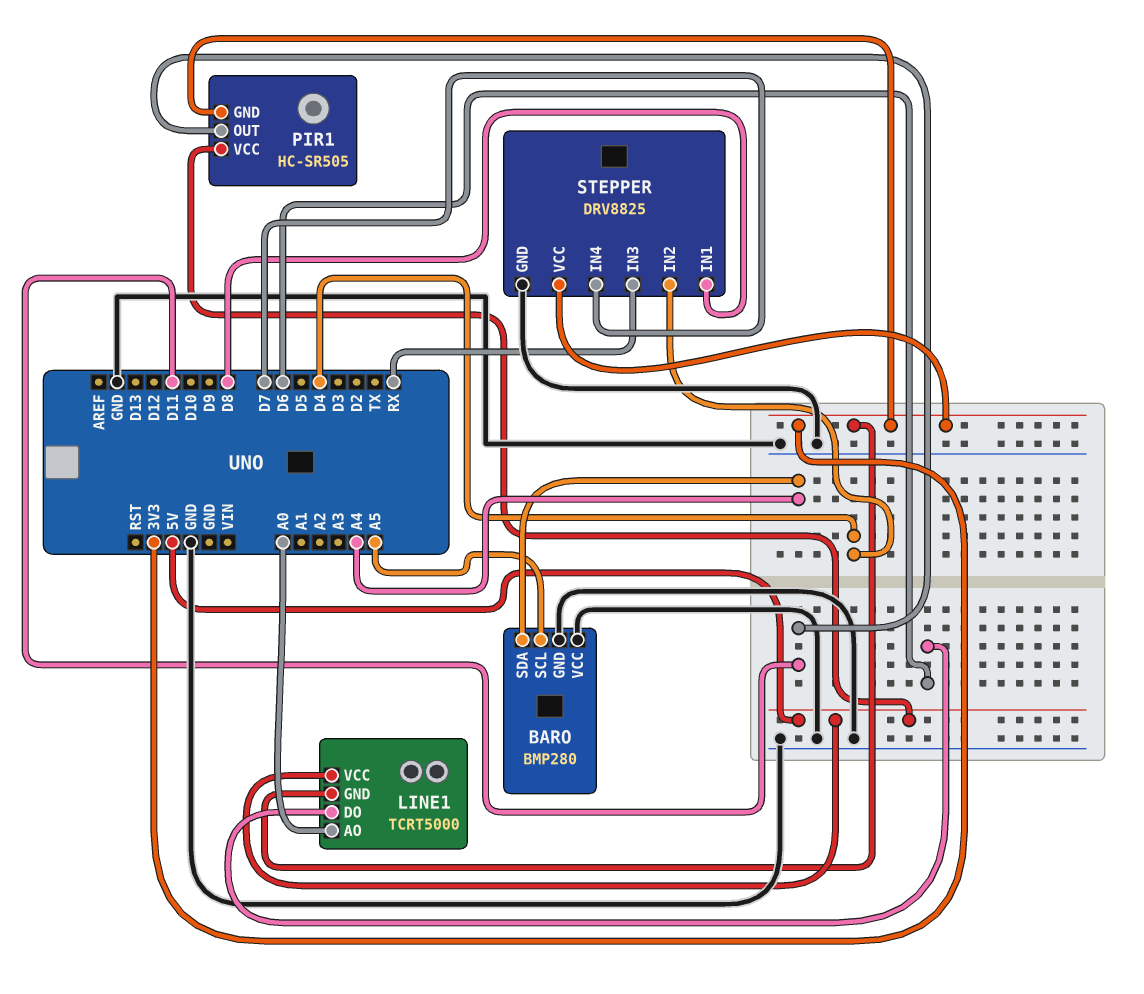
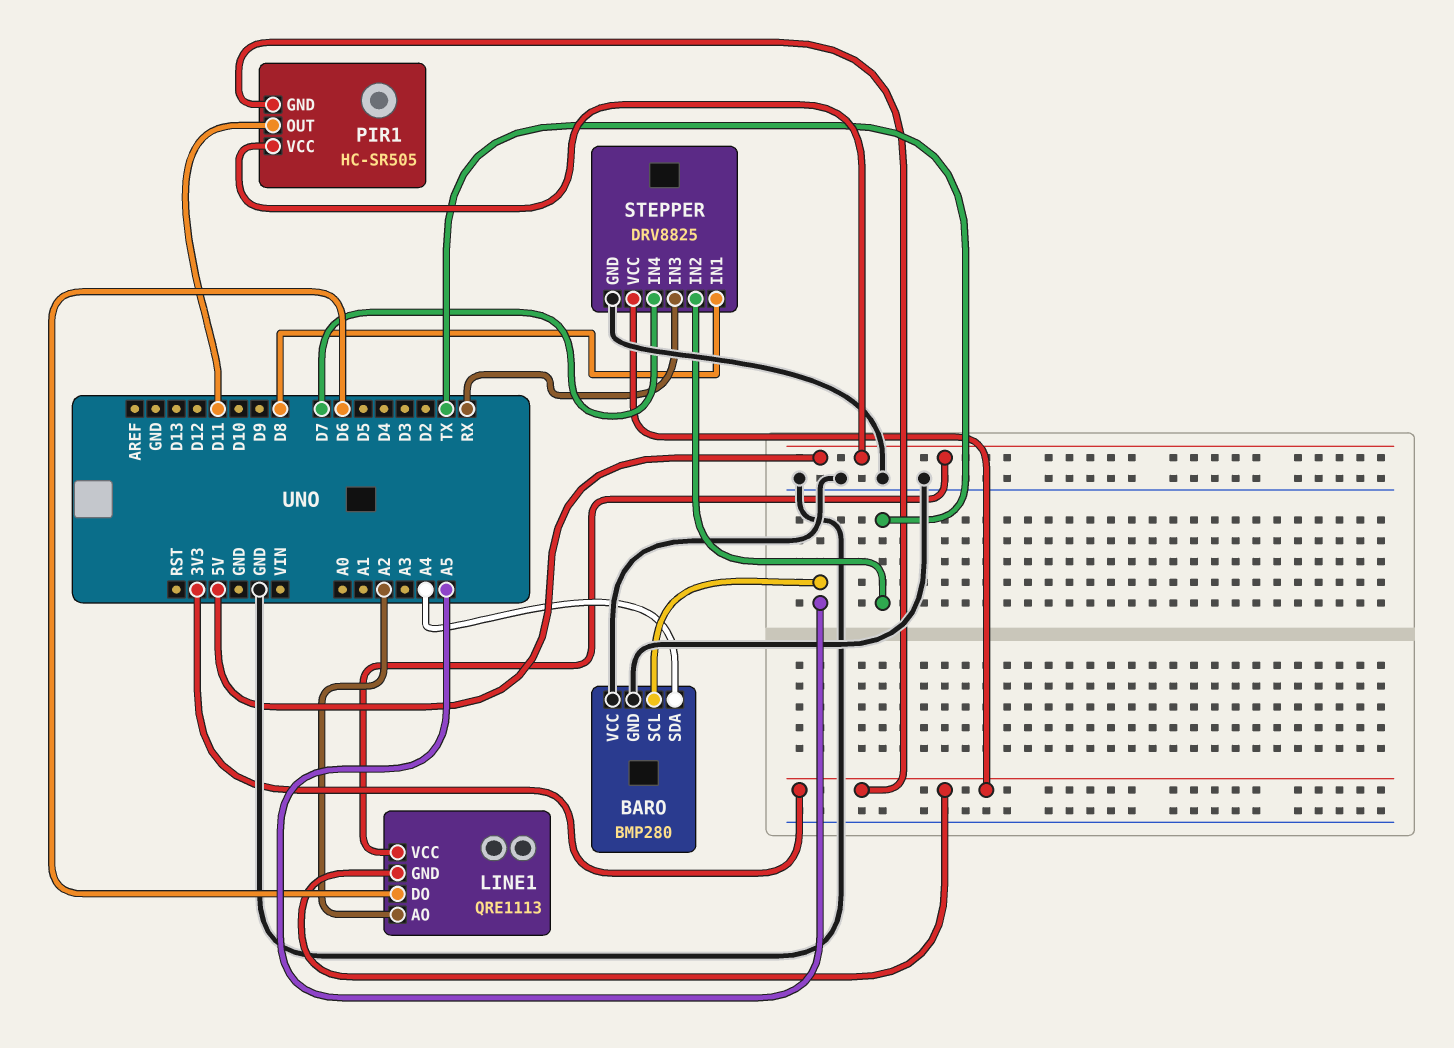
LINE1: TCRT5000 -> QRE1113
LINE1 pin AO: A0 -> A2
STEPPER pin IN2: D4 -> TX

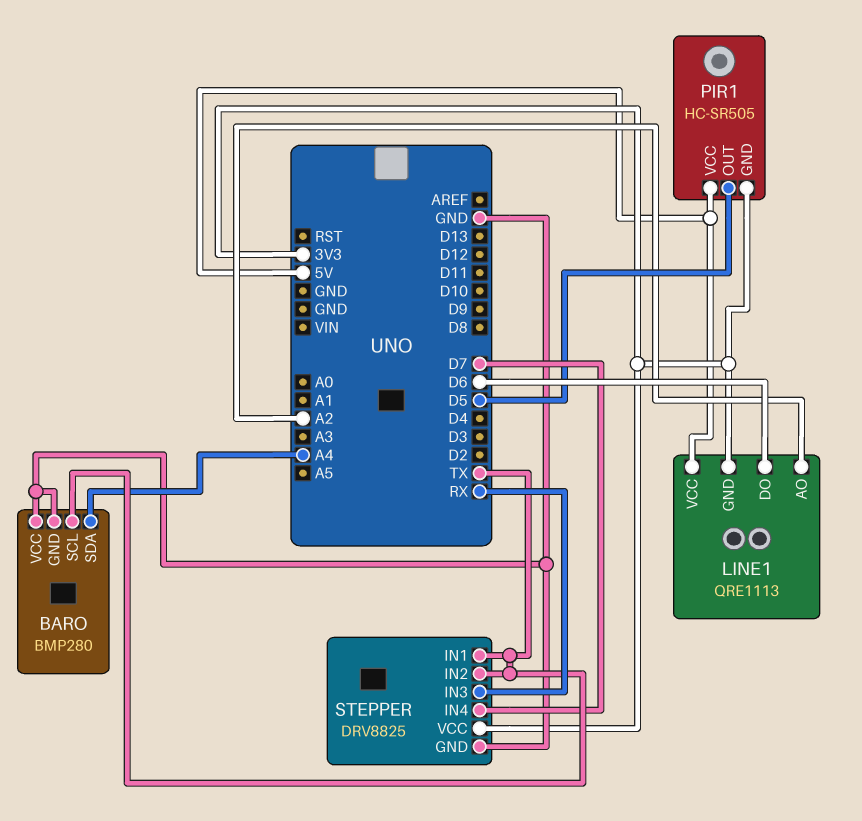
BARO pin SCL: A5 -> TX
PIR1 pin OUT: D11 -> D5
STEPPER pin IN1: D8 -> TX

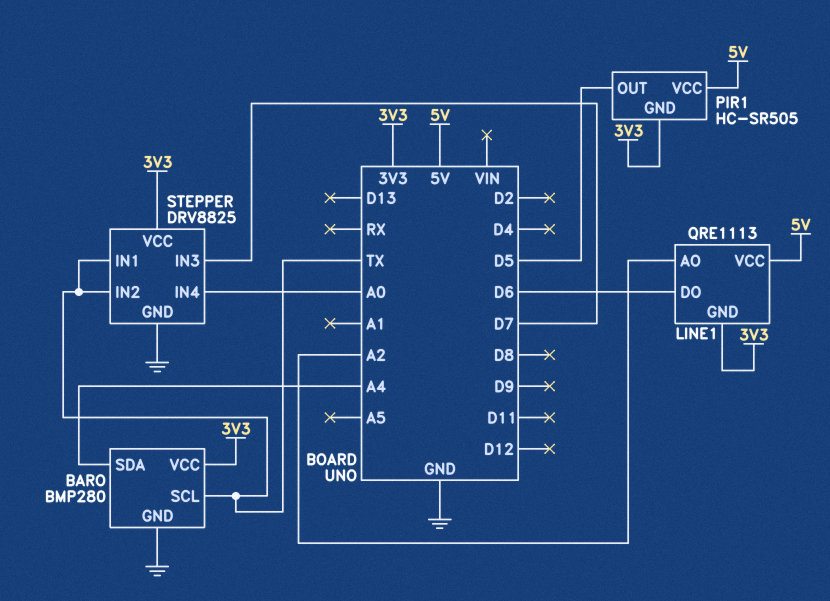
BARO pin VCC: GND -> 3V3
STEPPER pin IN3: RX -> D7
STEPPER pin IN4: D7 -> A0

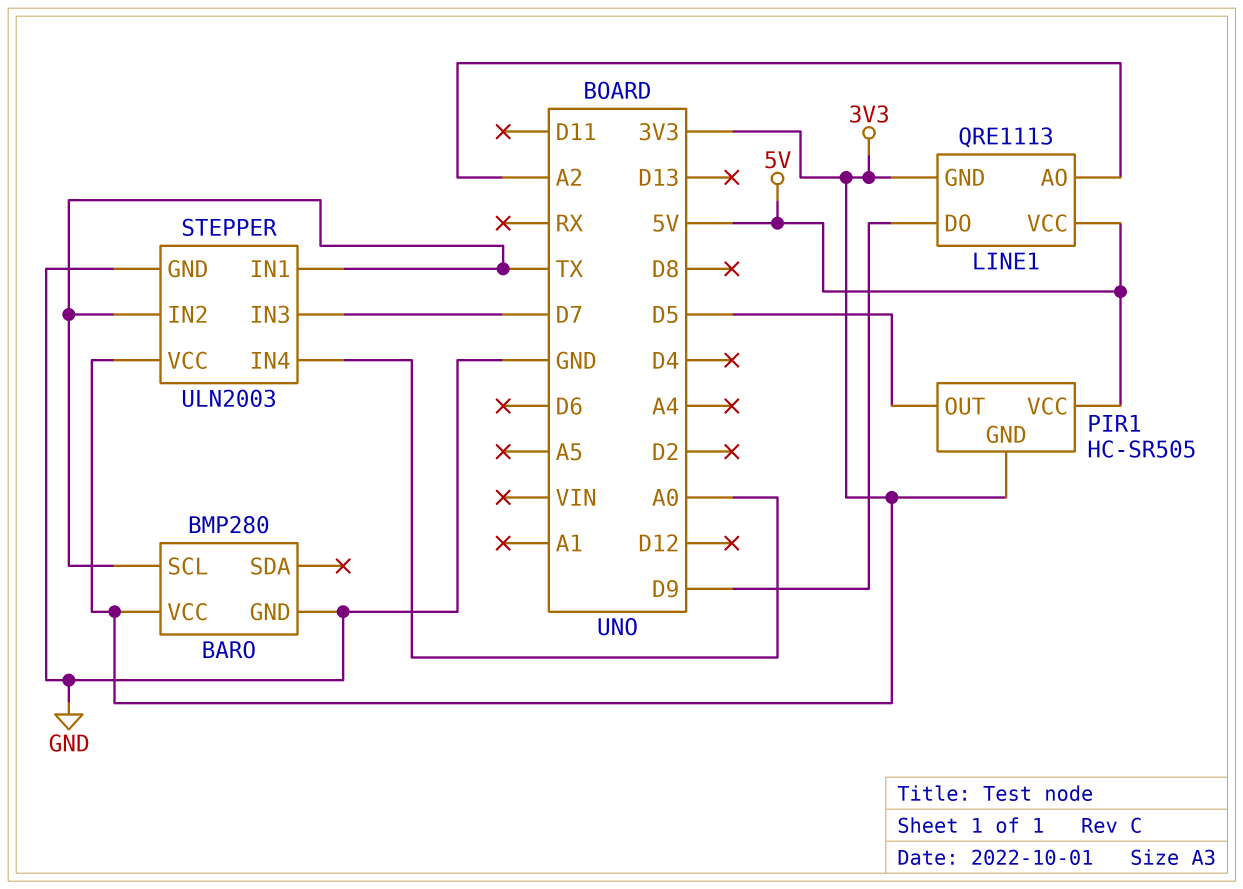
BARO pin SDA: A4 -> none
LINE1 pin DO: D6 -> D9
STEPPER: DRV8825 -> ULN2003

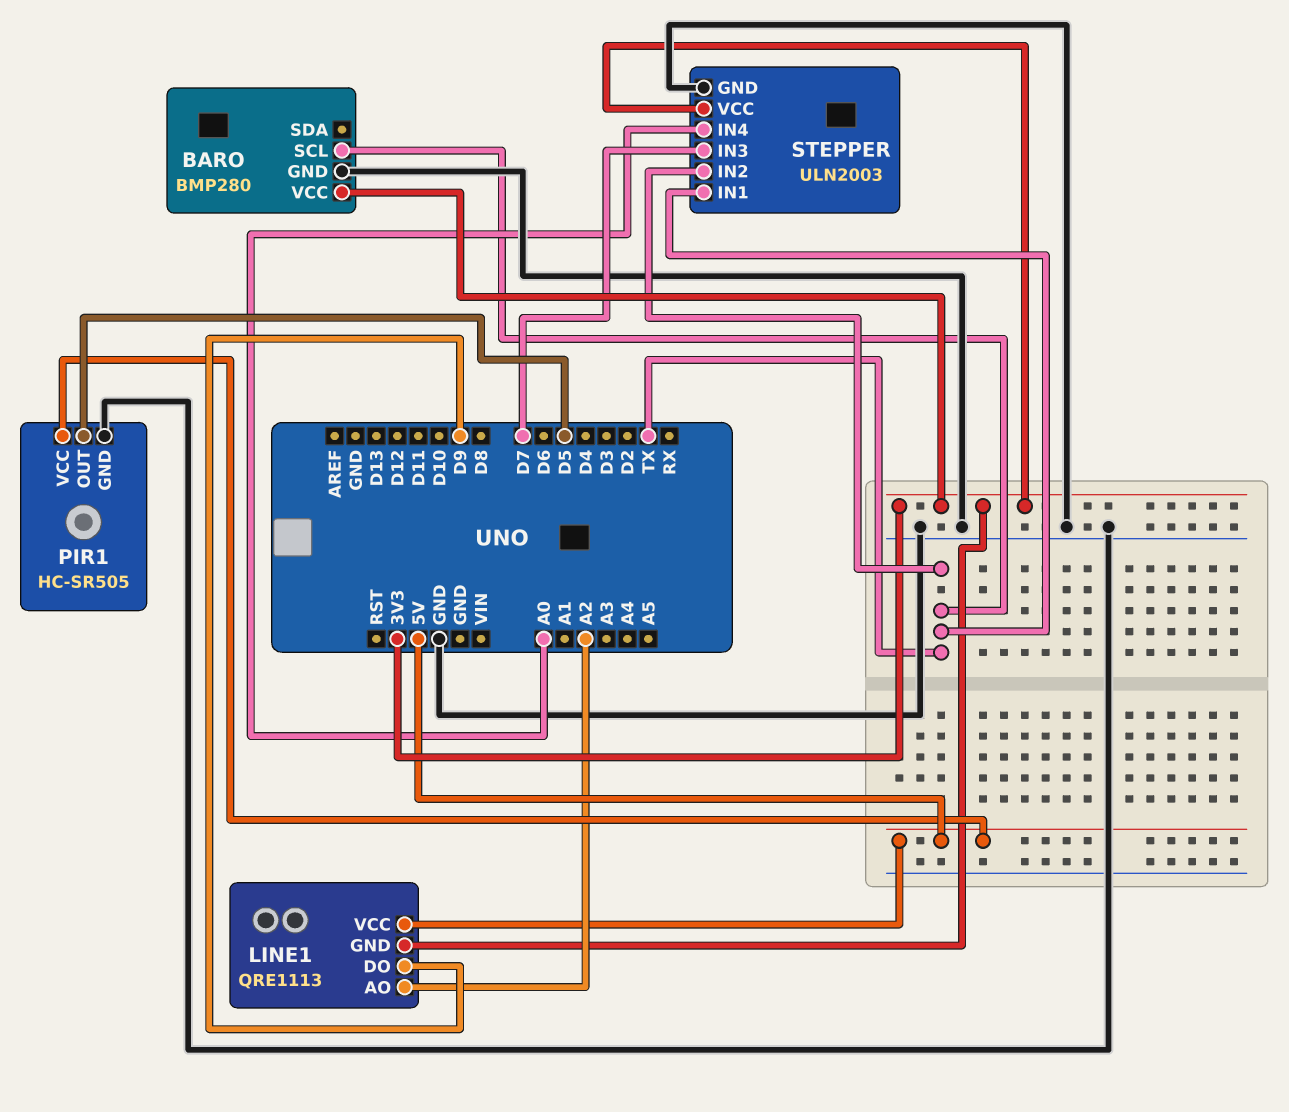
PIR1 pin GND: 3V3 -> GND

